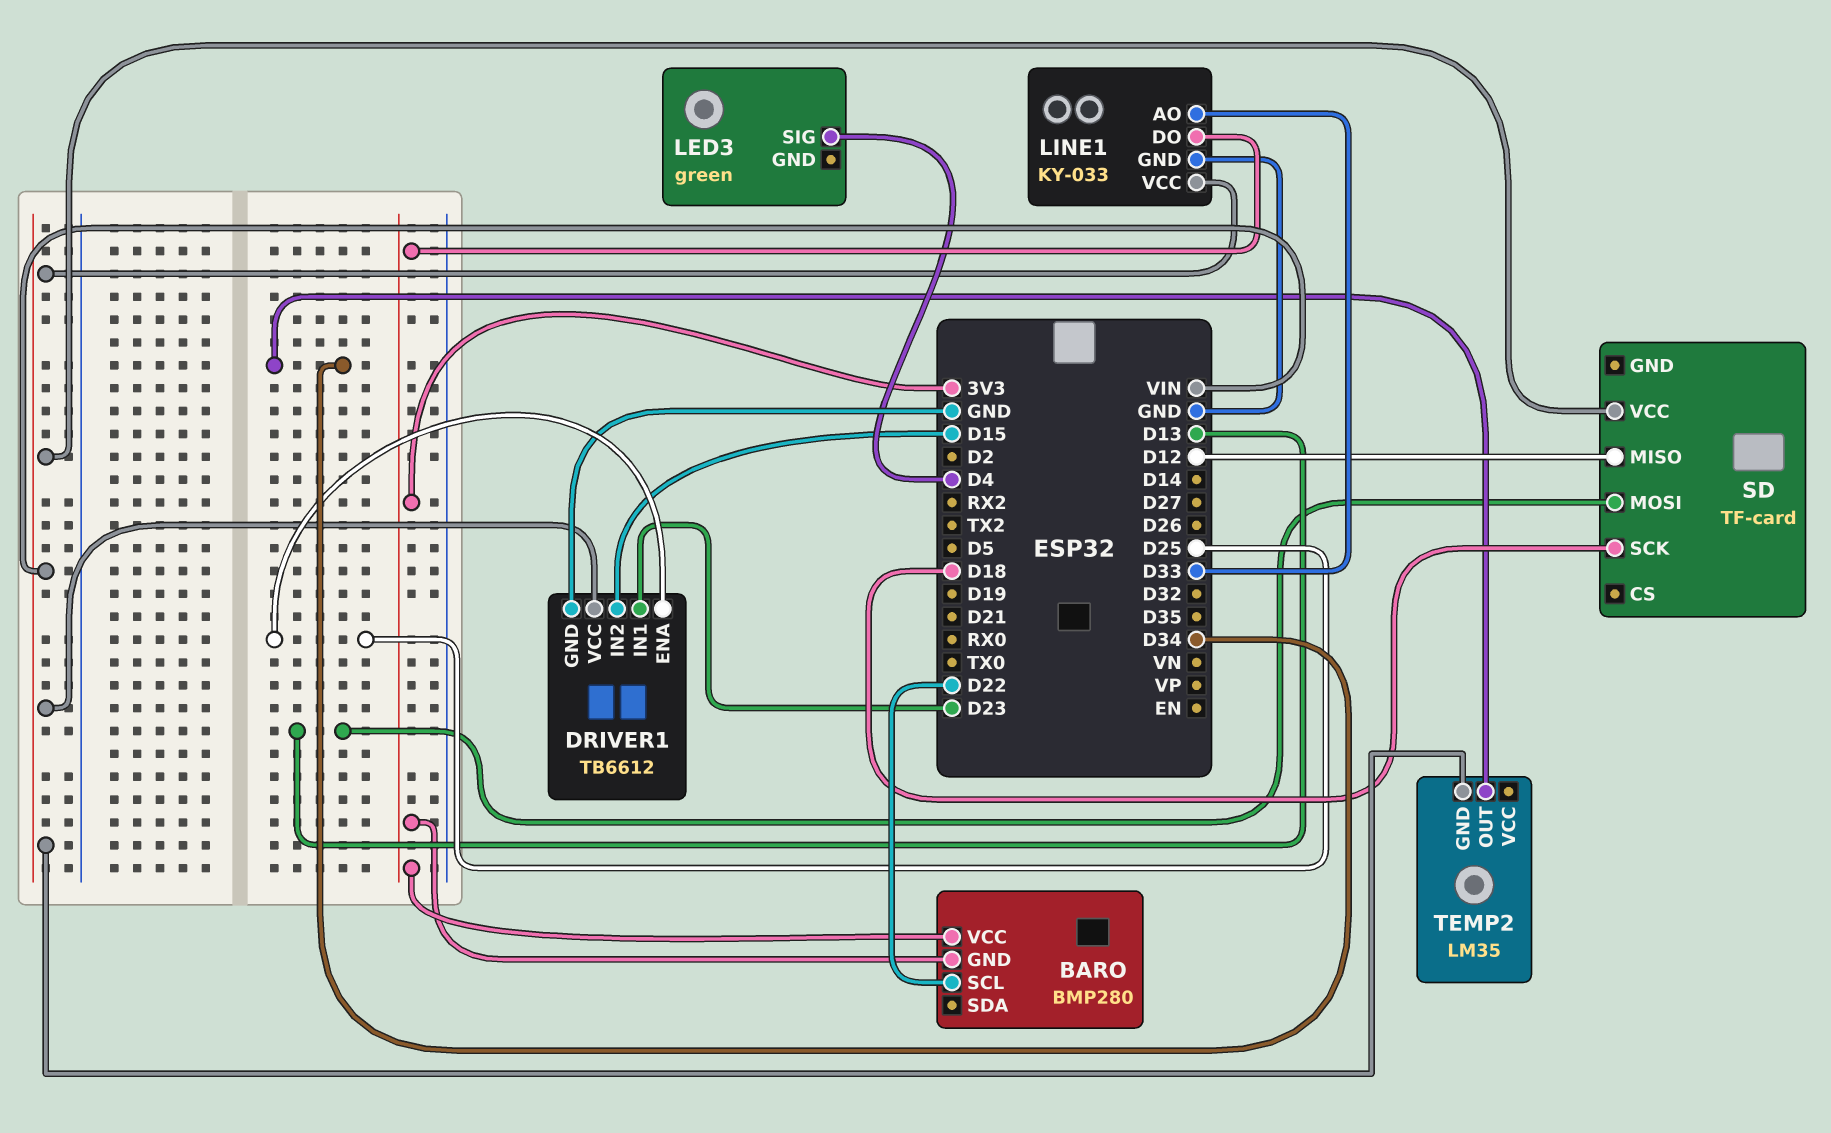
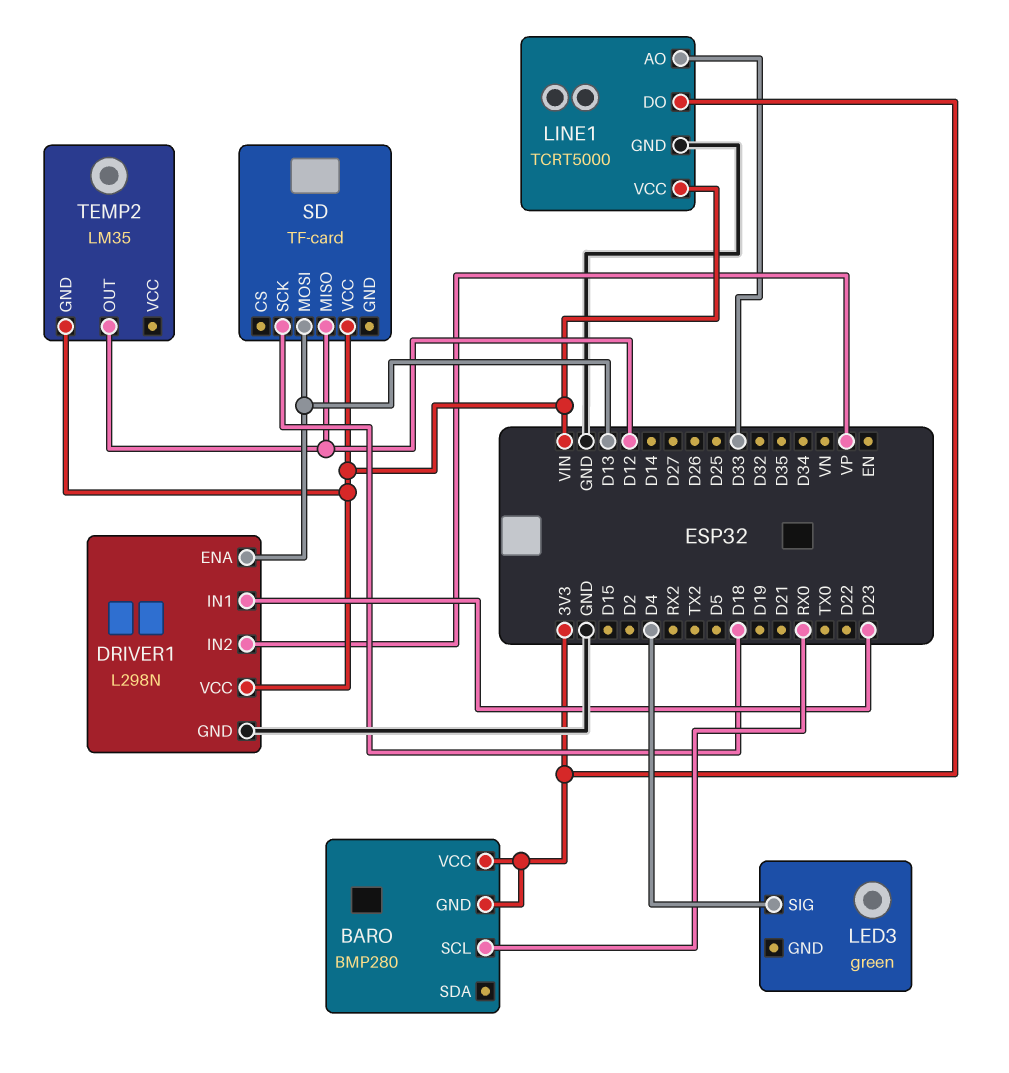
BARO pin SCL: D22 -> RX0
DRIVER1: TB6612 -> L298N
DRIVER1 pin ENA: D25 -> D13
DRIVER1 pin IN2: D15 -> VP
LINE1: KY-033 -> TCRT5000
TEMP2 pin OUT: D34 -> D12

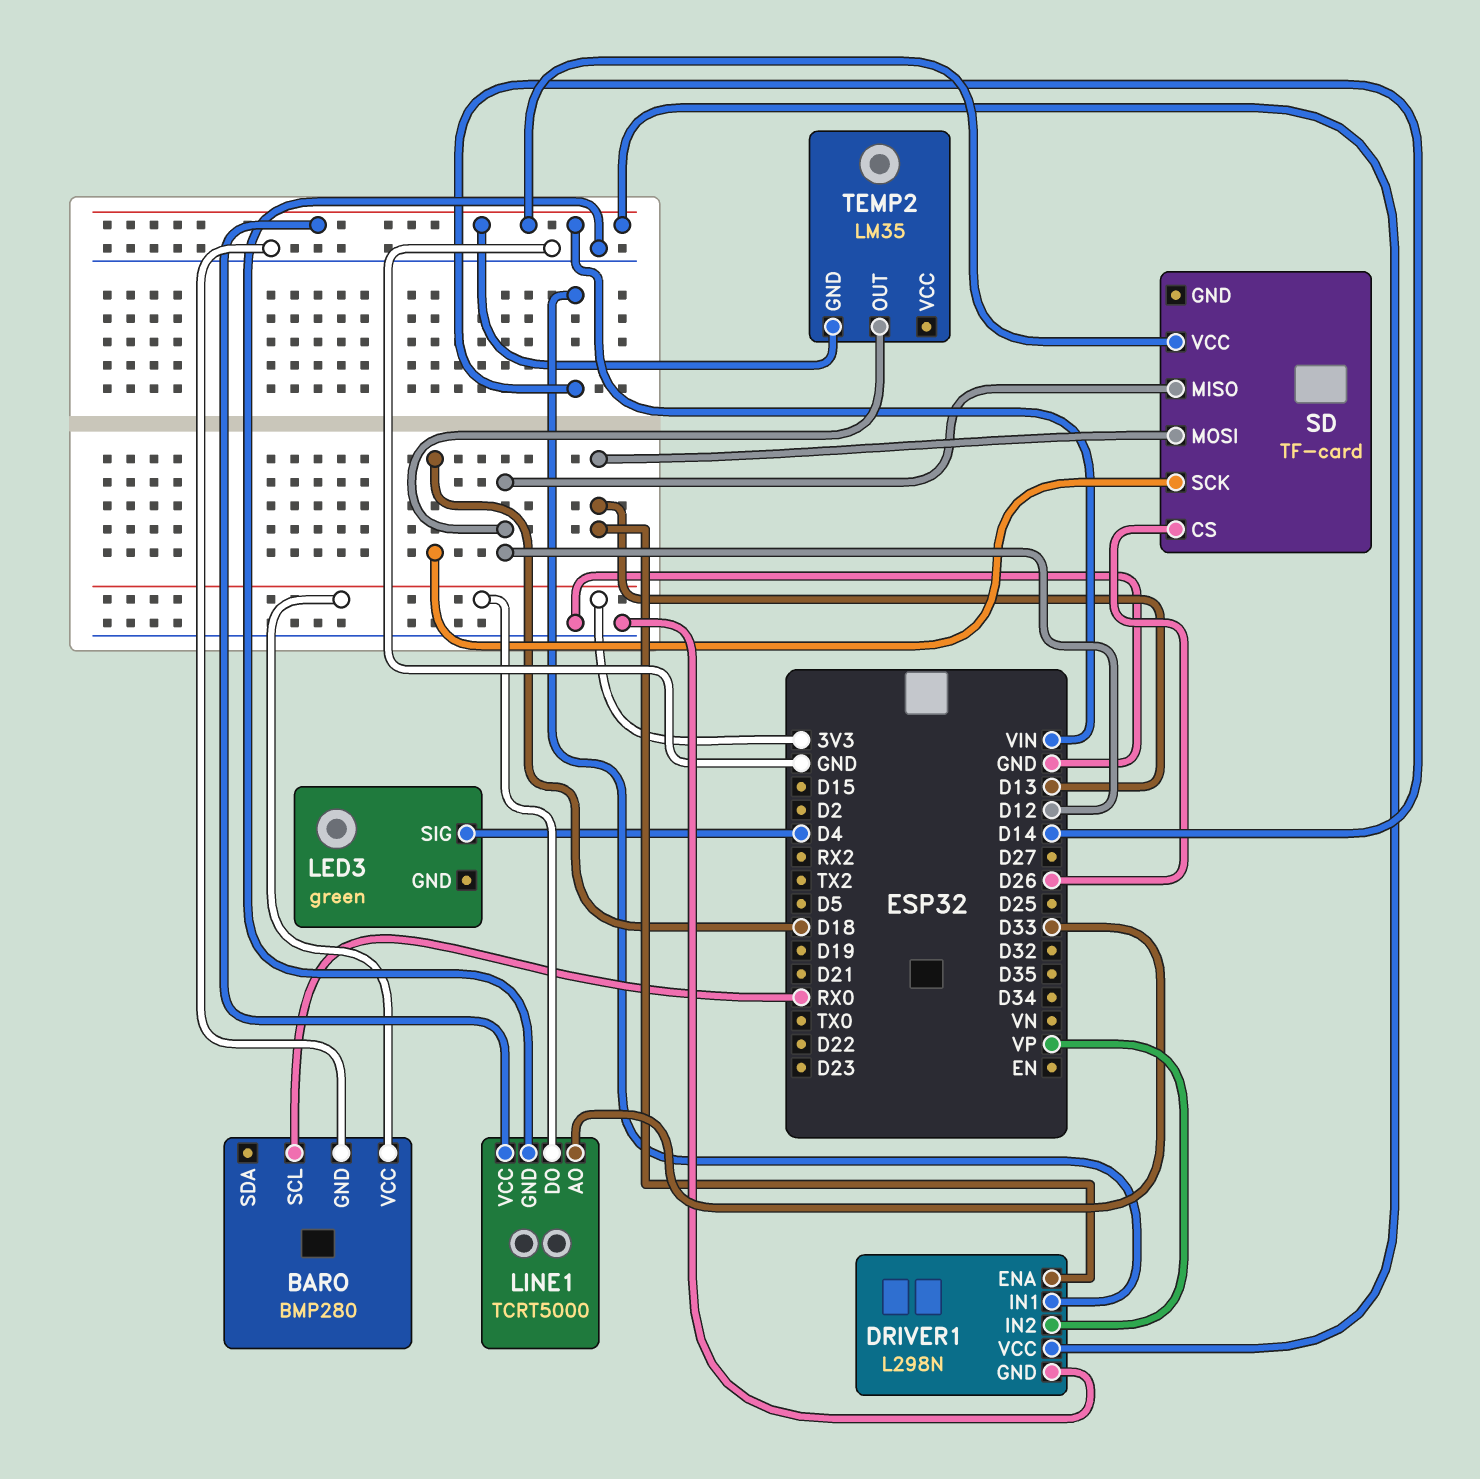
BARO pin GND: 3V3 -> GND
DRIVER1 pin IN1: D23 -> D14
SD pin CS: none -> D26

